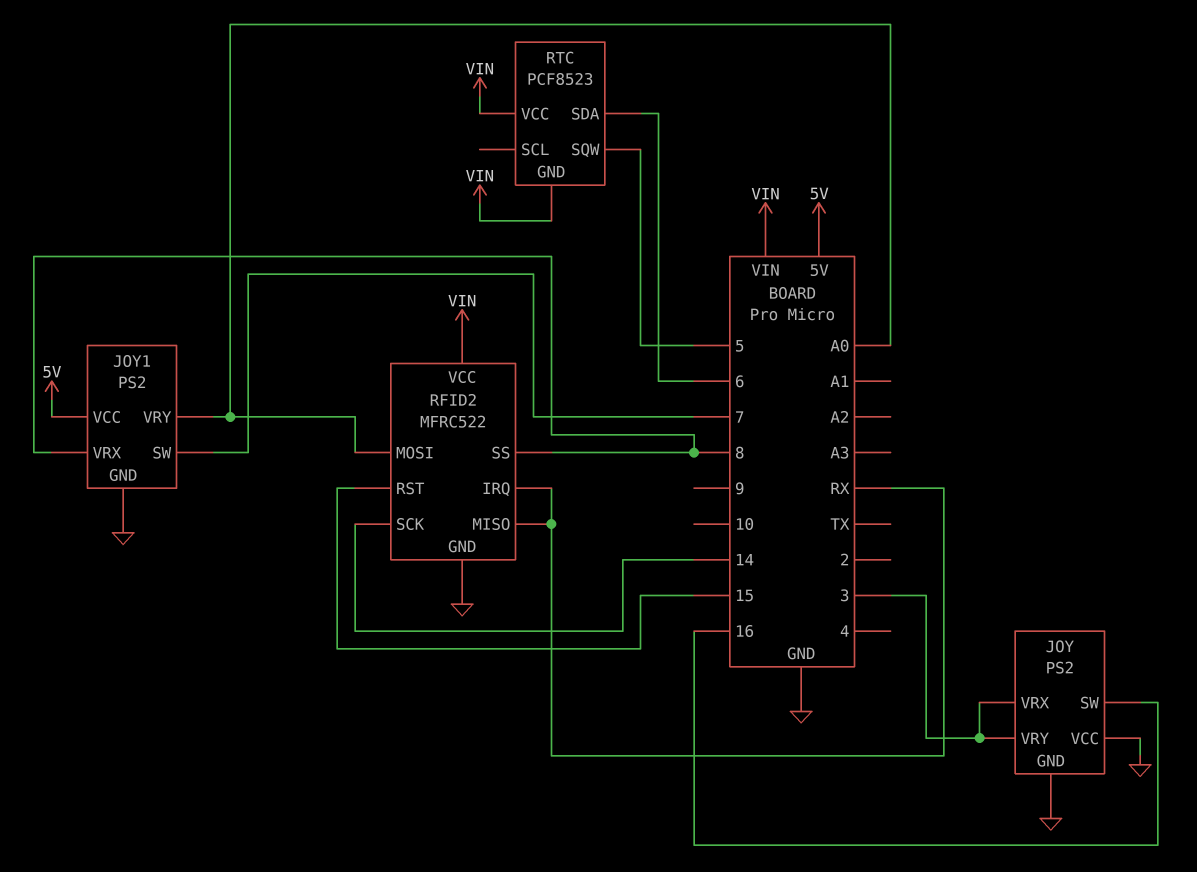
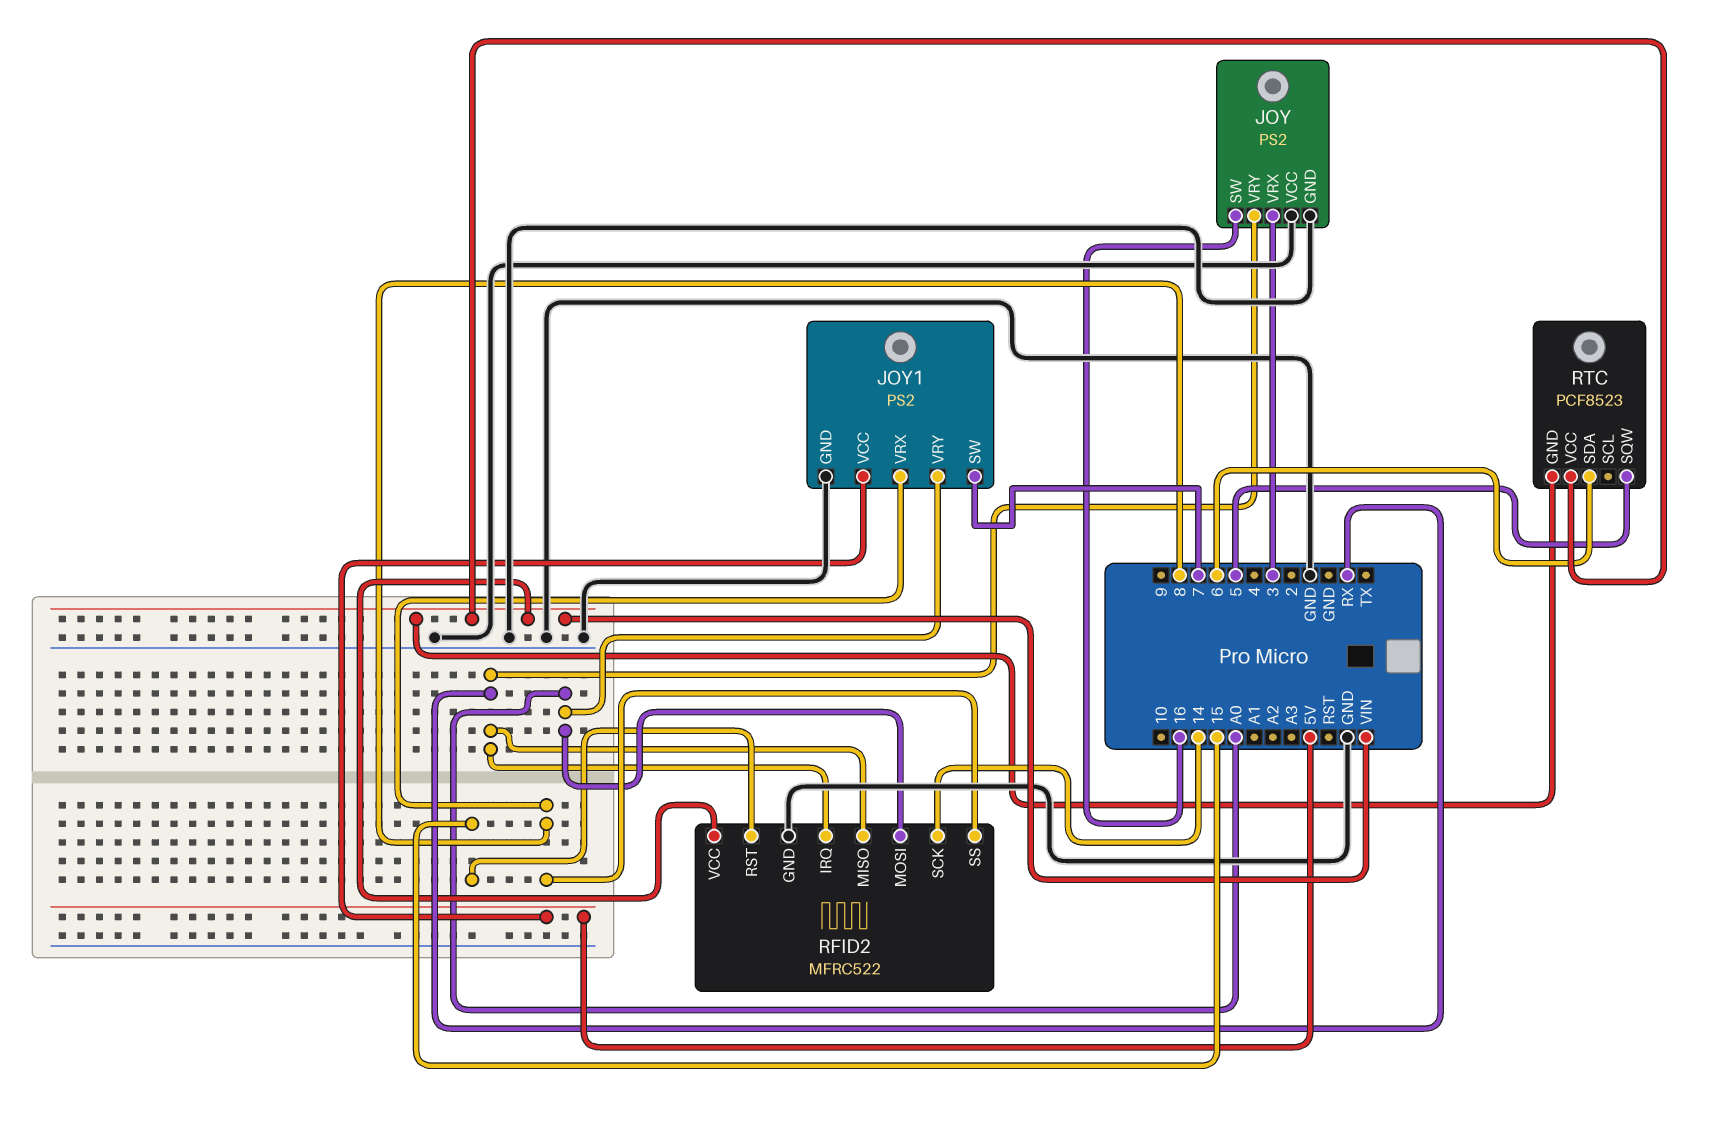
JOY pin VRY: 3 -> RX

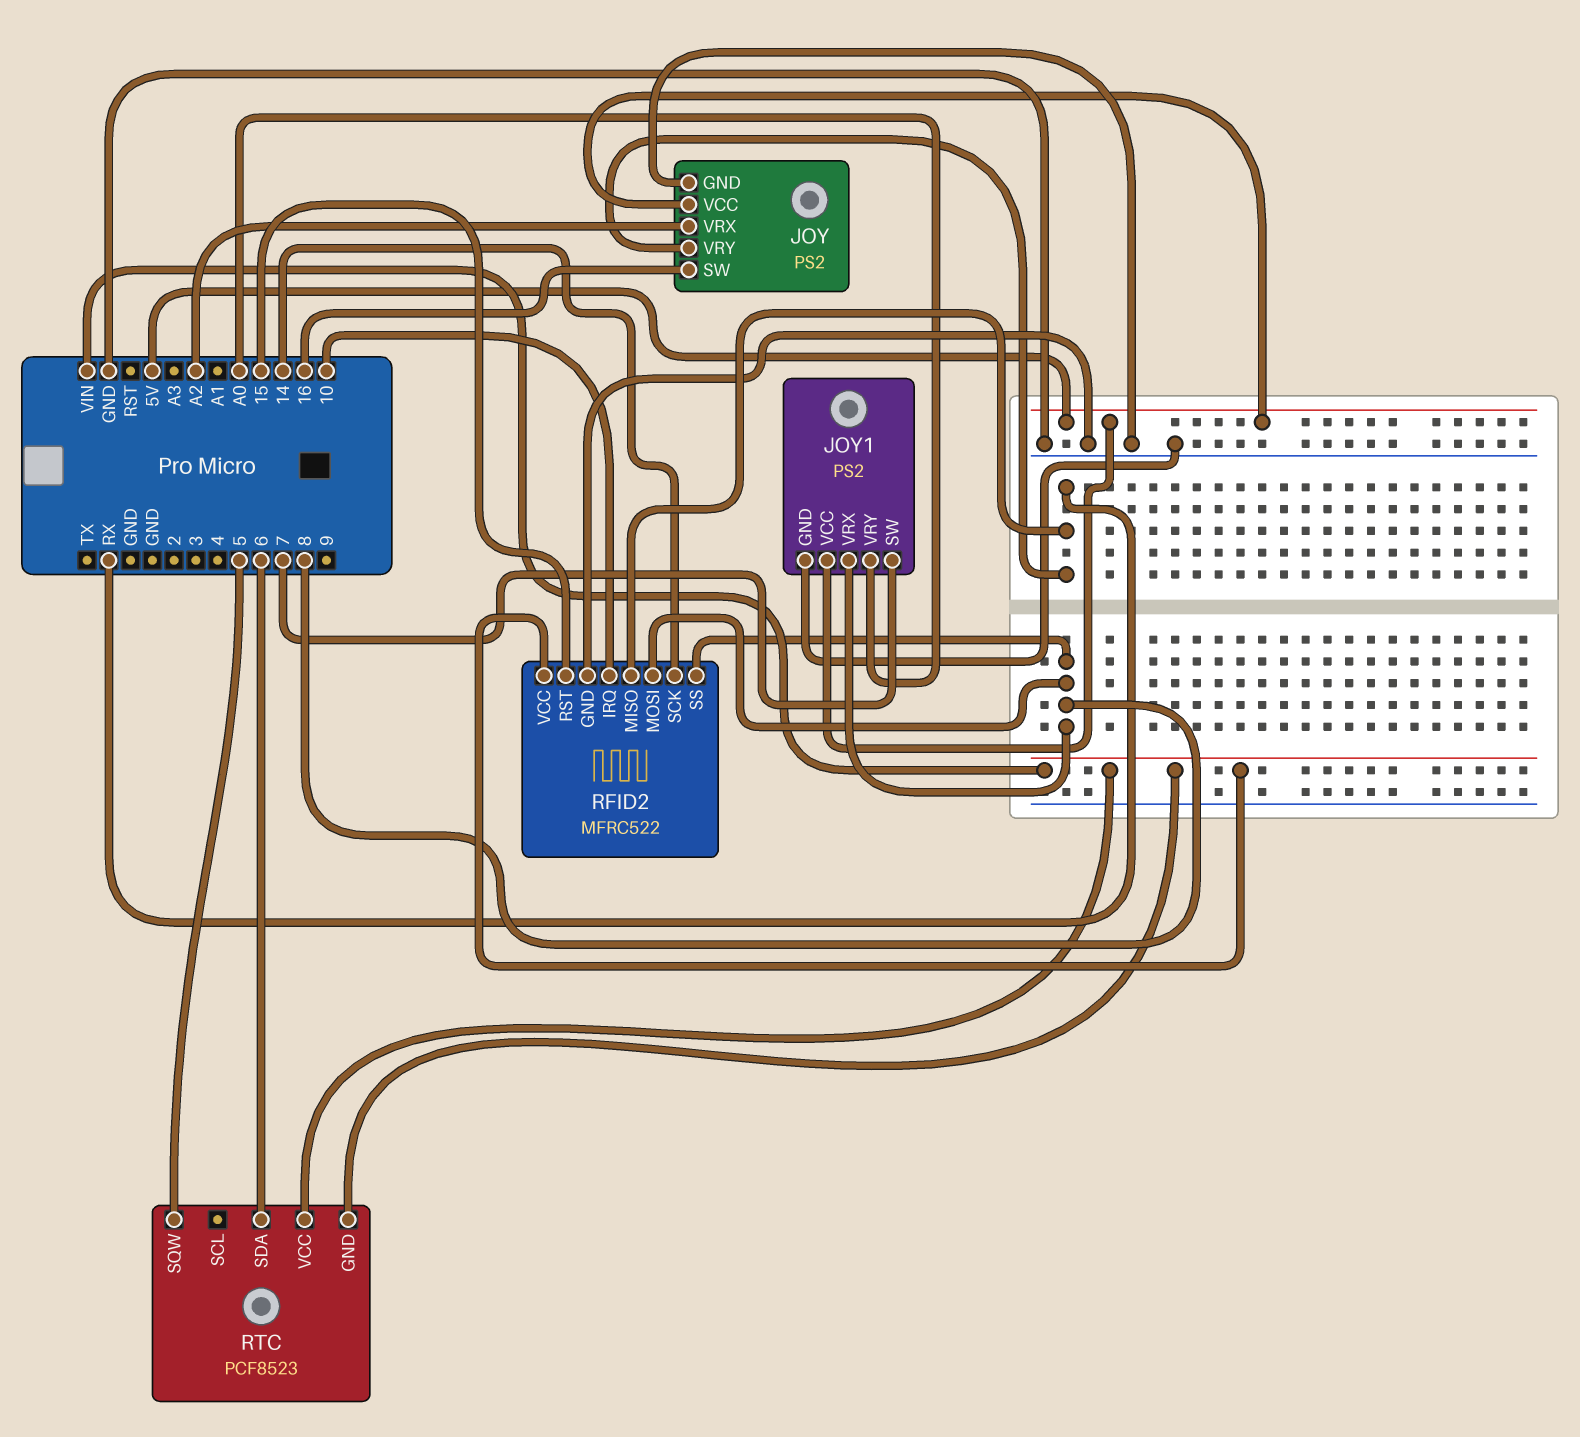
JOY pin VCC: GND -> 5V
JOY pin VRX: 3 -> A2
RFID2 pin IRQ: RX -> 10
RFID2 pin MOSI: A0 -> 8

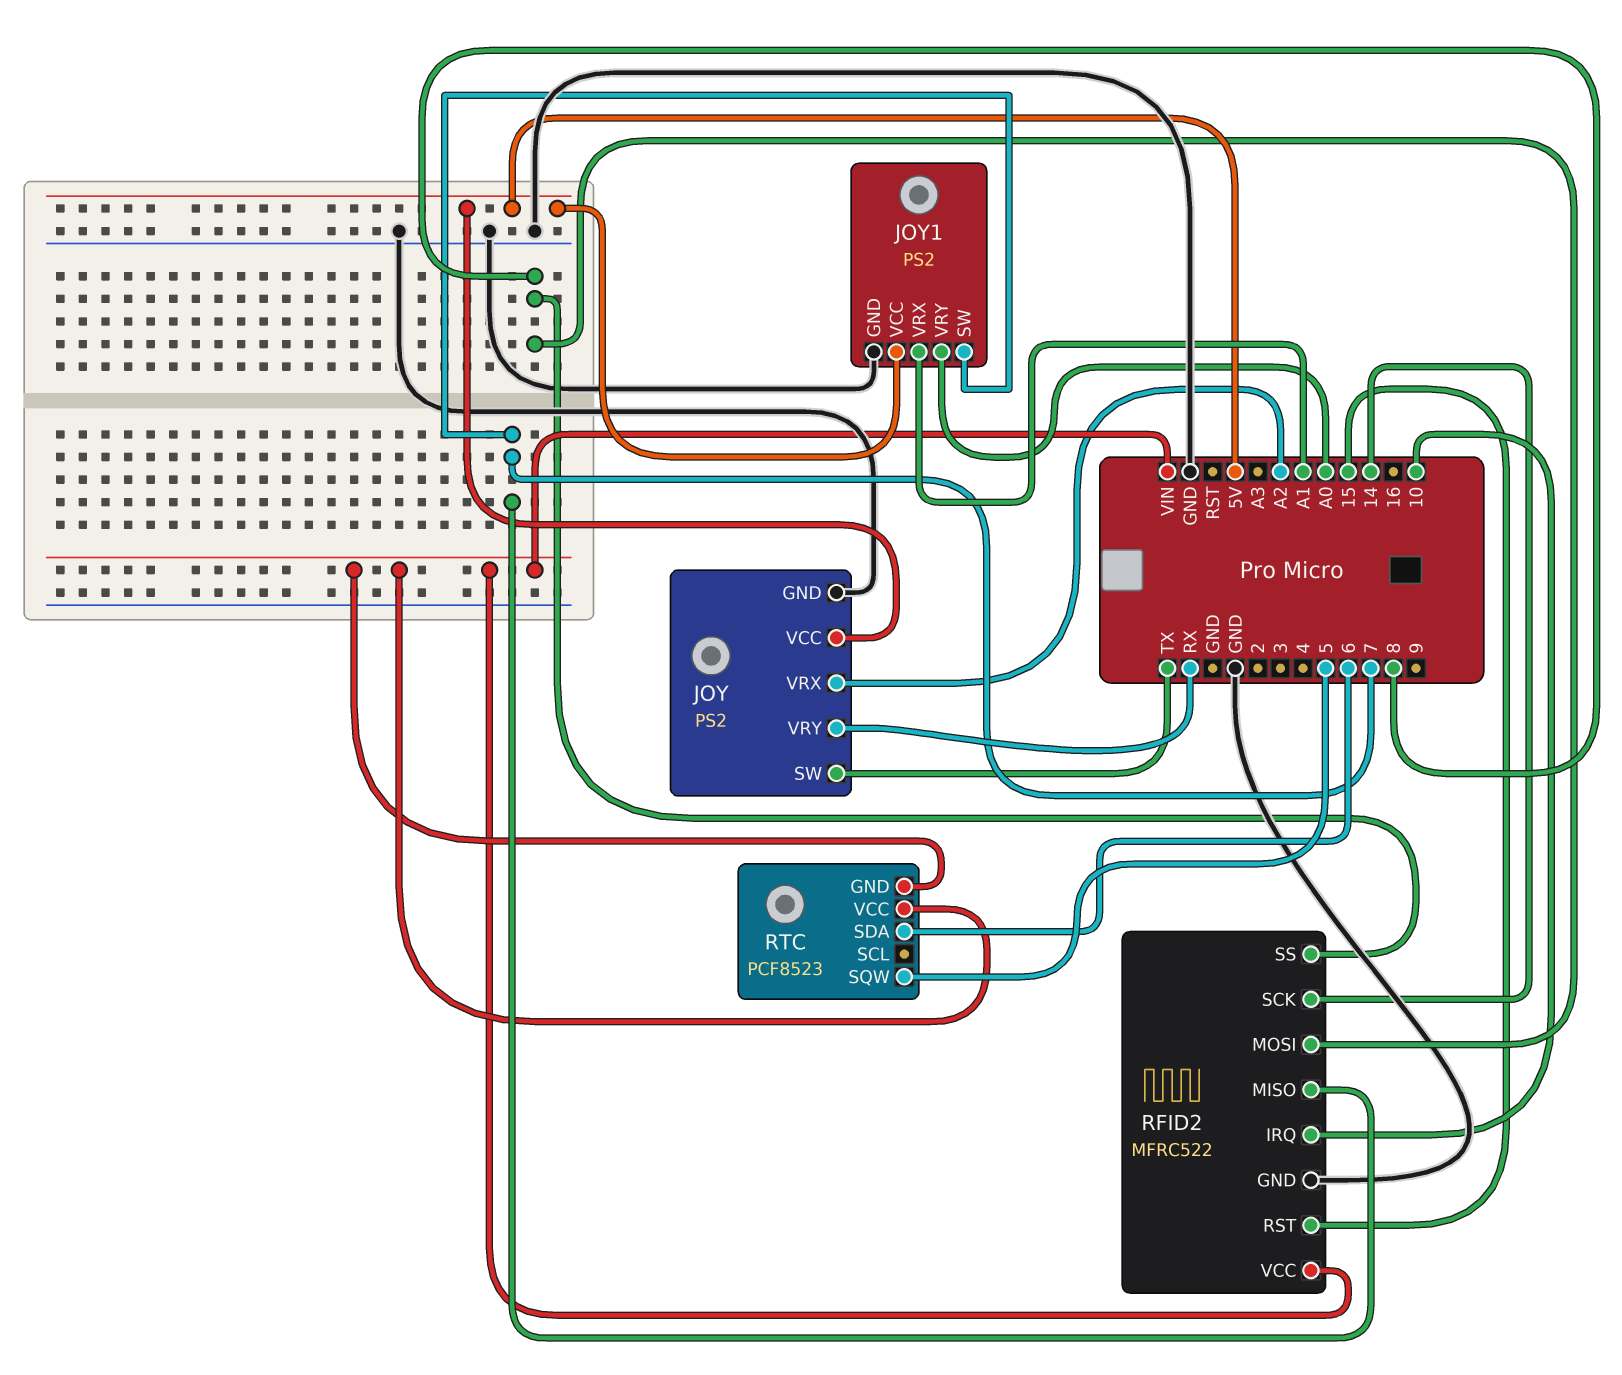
JOY pin SW: 16 -> TX
JOY1 pin VRX: 8 -> A1
RFID2 pin MISO: RX -> 7

